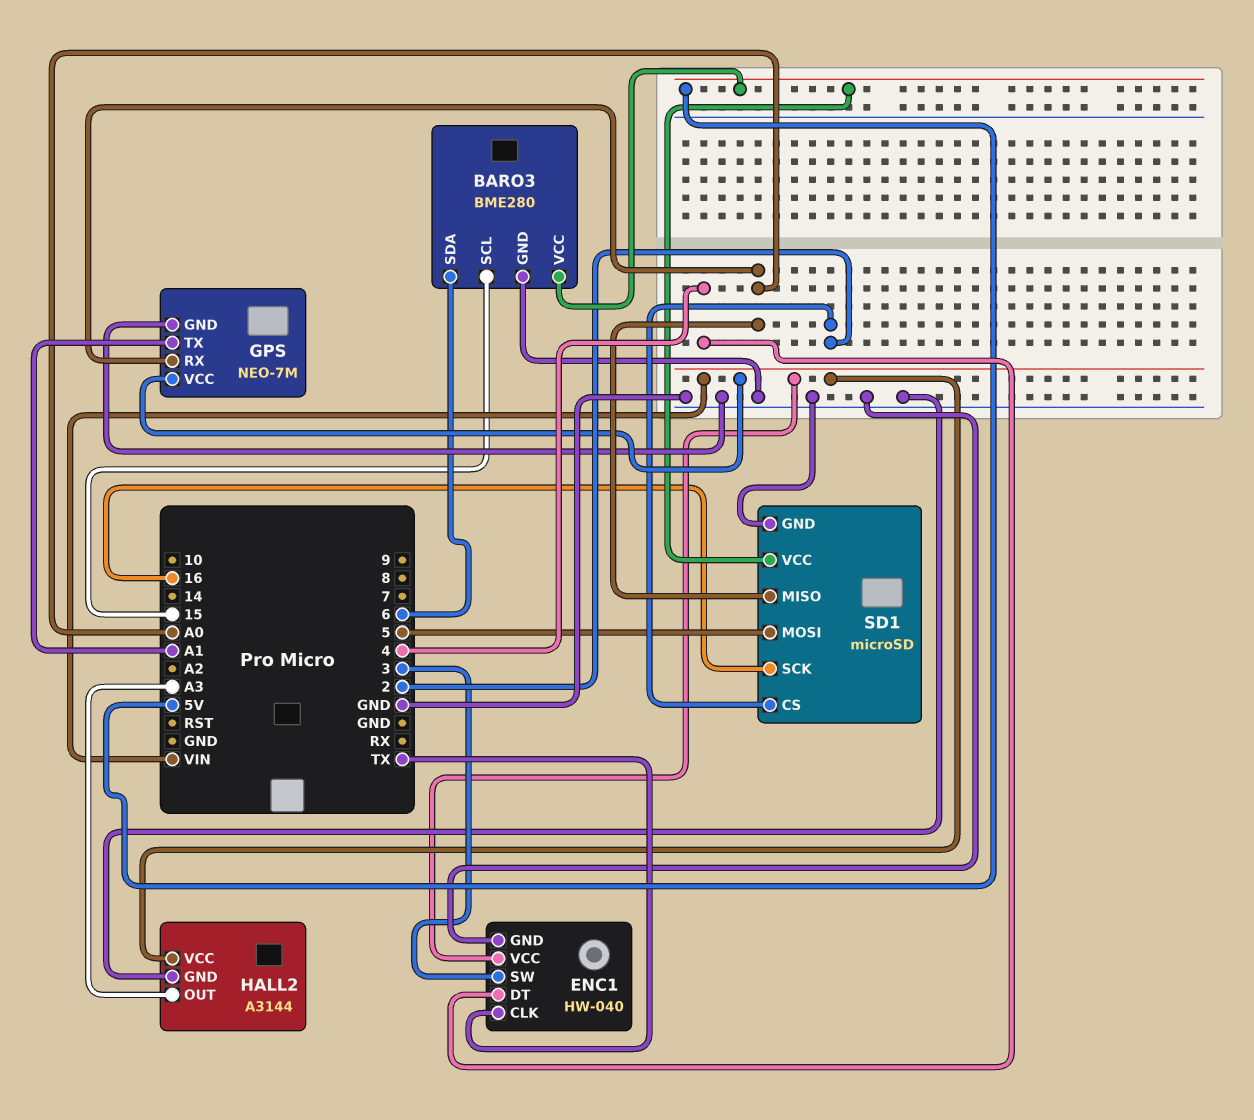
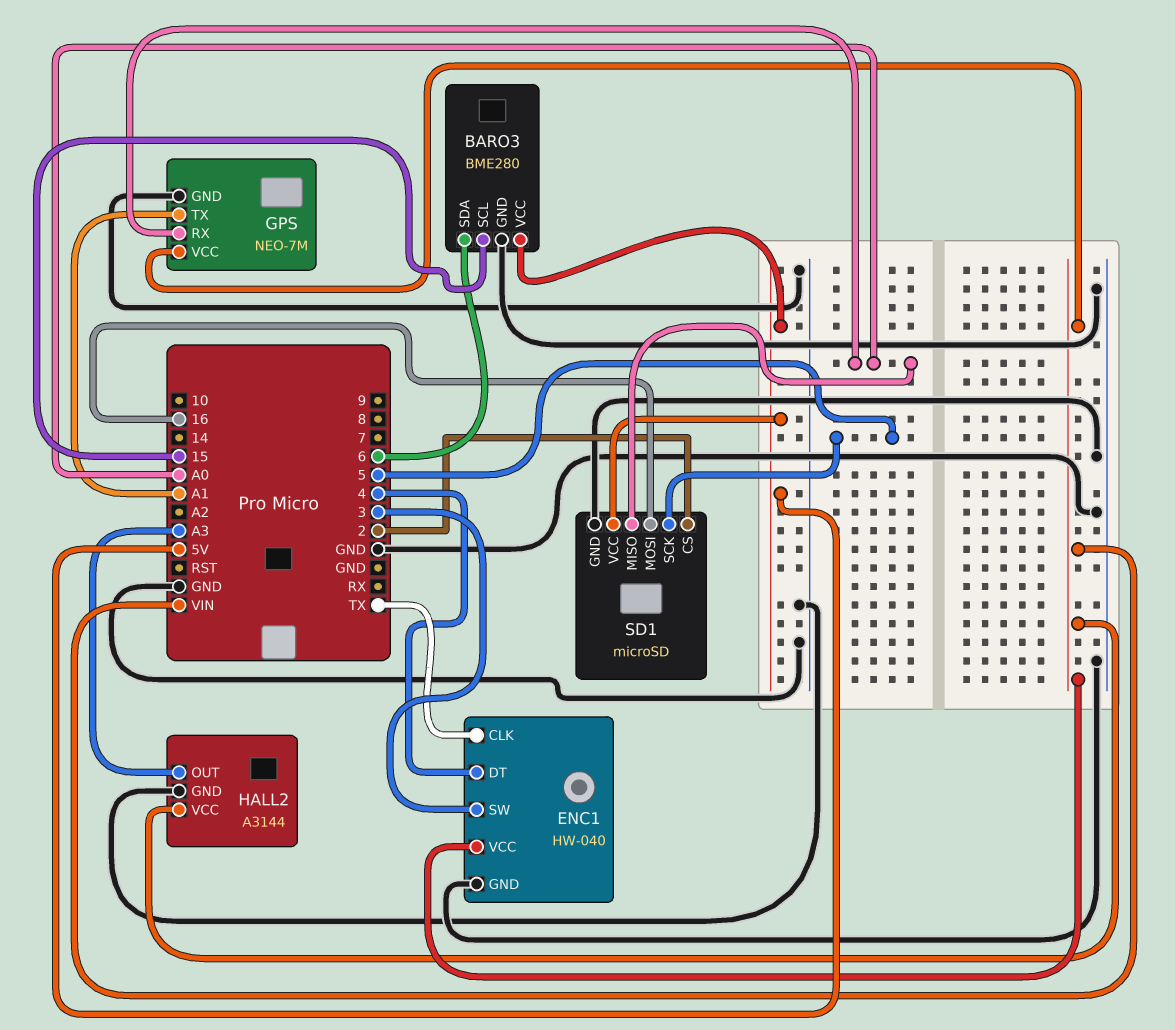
SD1 pin MOSI: 5 -> 16
SD1 pin SCK: 16 -> 5

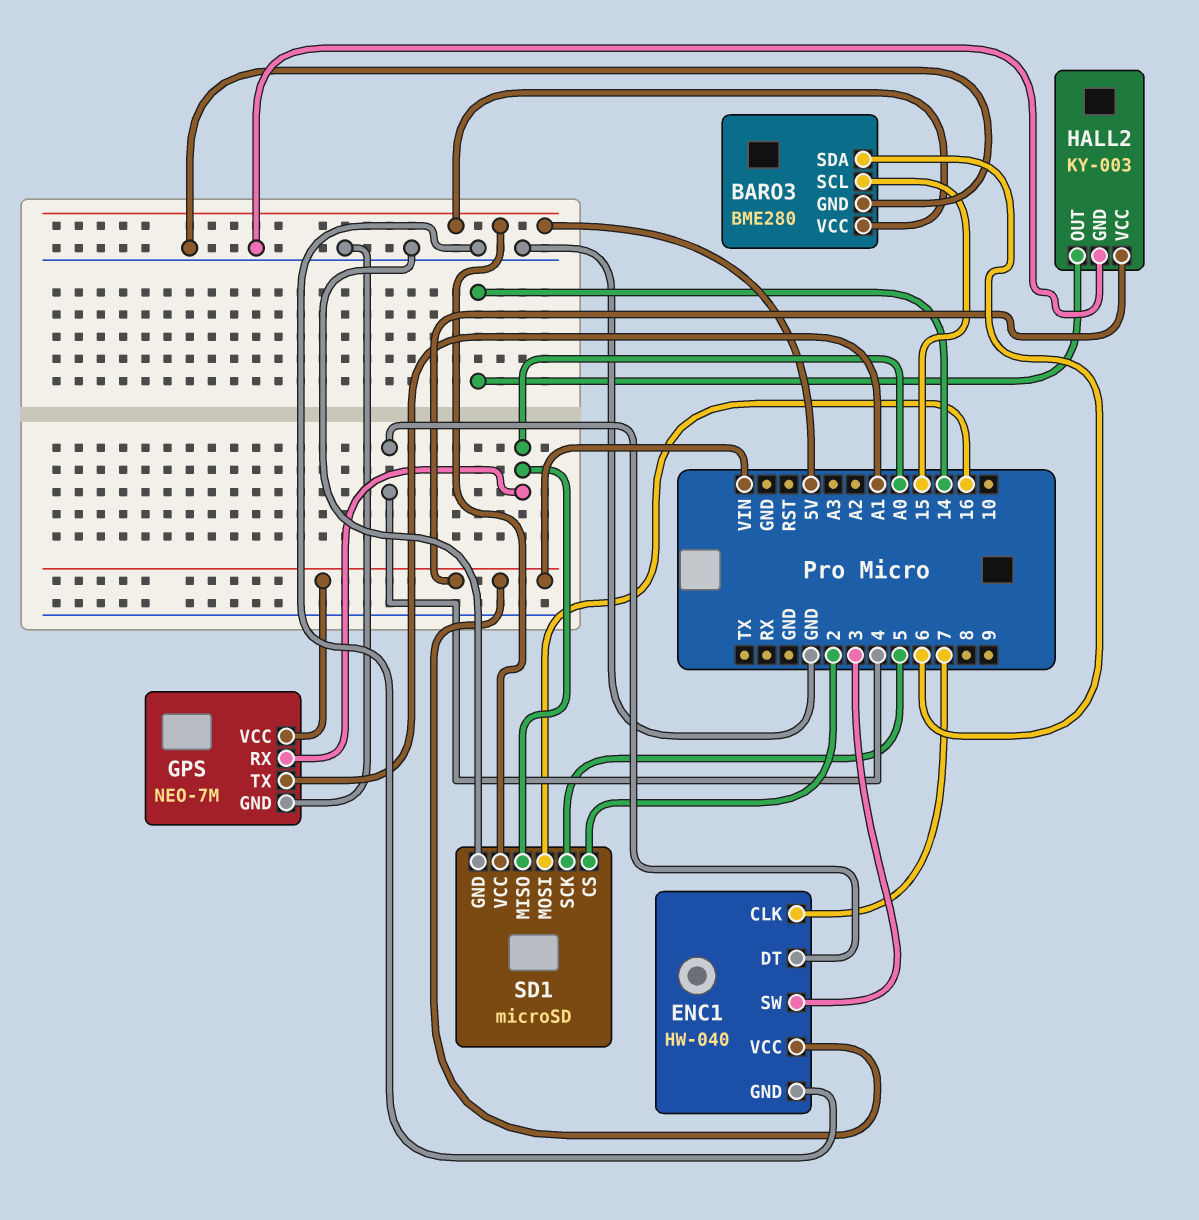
ENC1 pin CLK: TX -> 7
HALL2: A3144 -> KY-003
HALL2 pin OUT: A3 -> 14

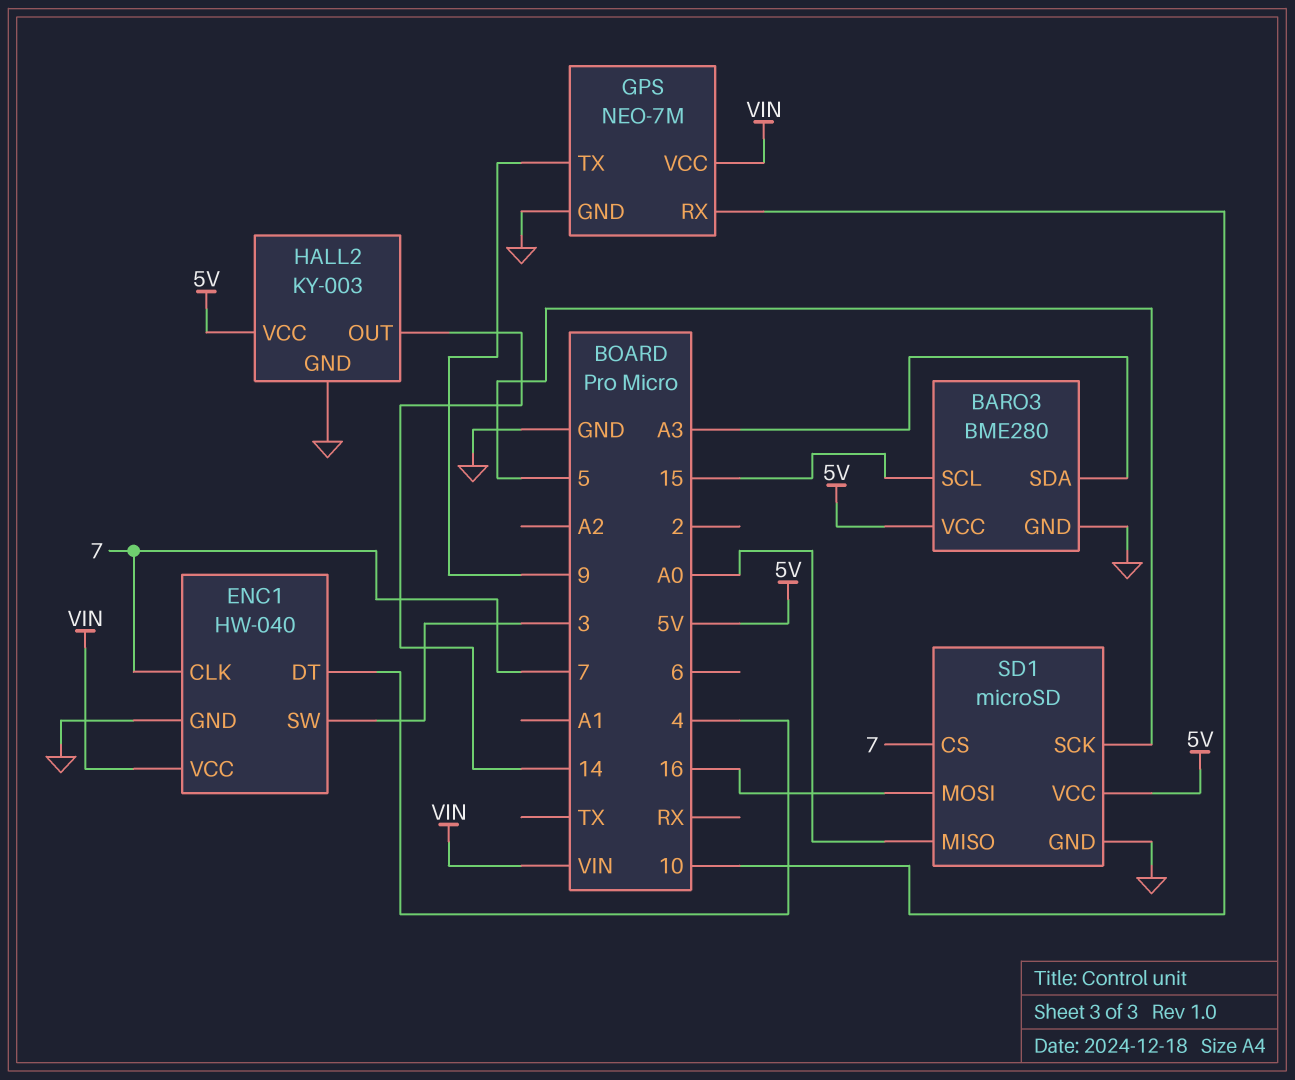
BARO3 pin SDA: 6 -> A3
GPS pin RX: A0 -> 10
GPS pin TX: A1 -> 9
HALL2 pin VCC: VIN -> 5V
SD1 pin CS: 2 -> 7

